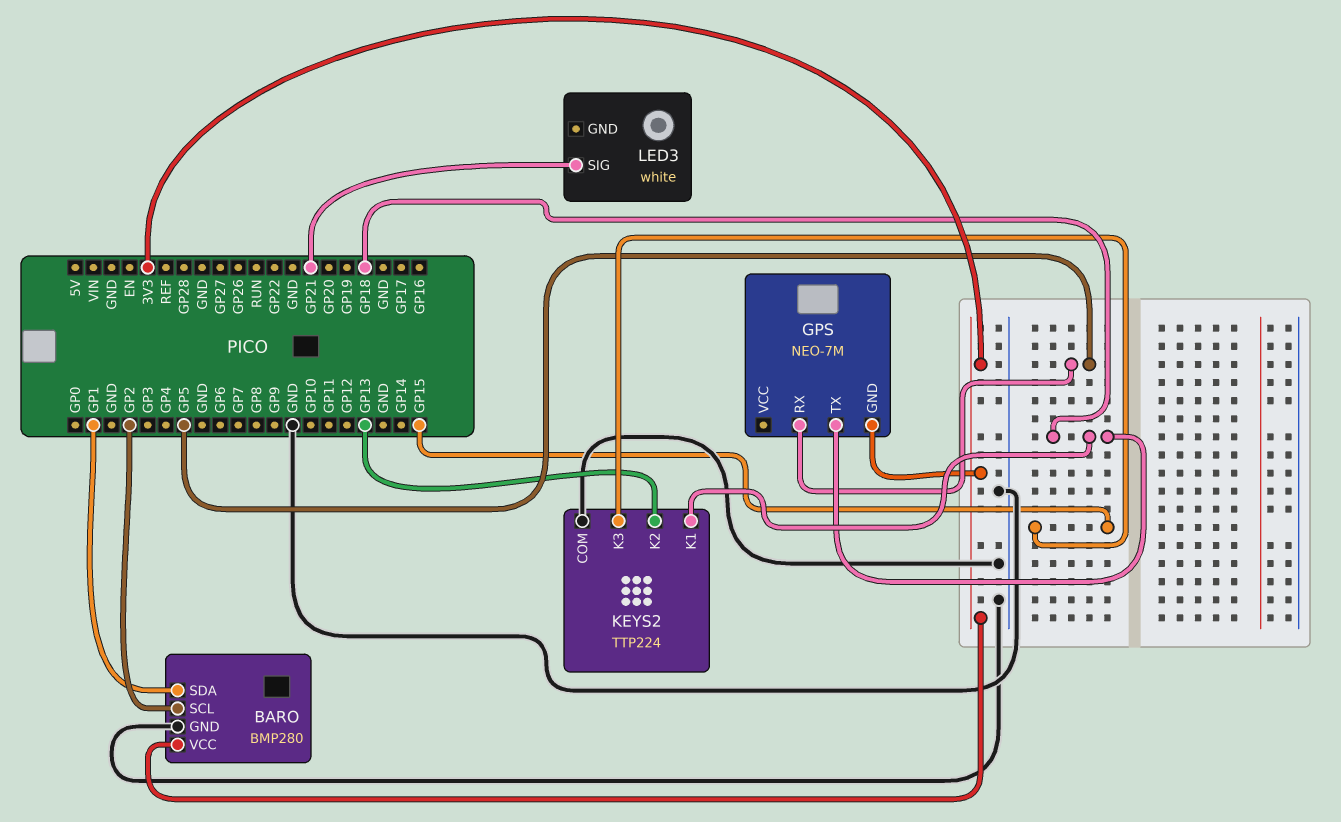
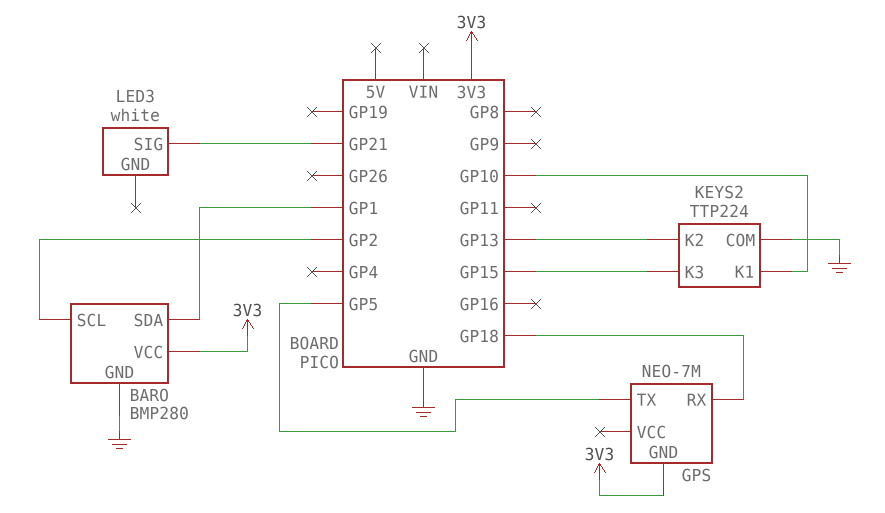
GPS pin RX: GP5 -> GP18
GPS pin TX: GP18 -> GP5
KEYS2 pin K1: GP18 -> GP10

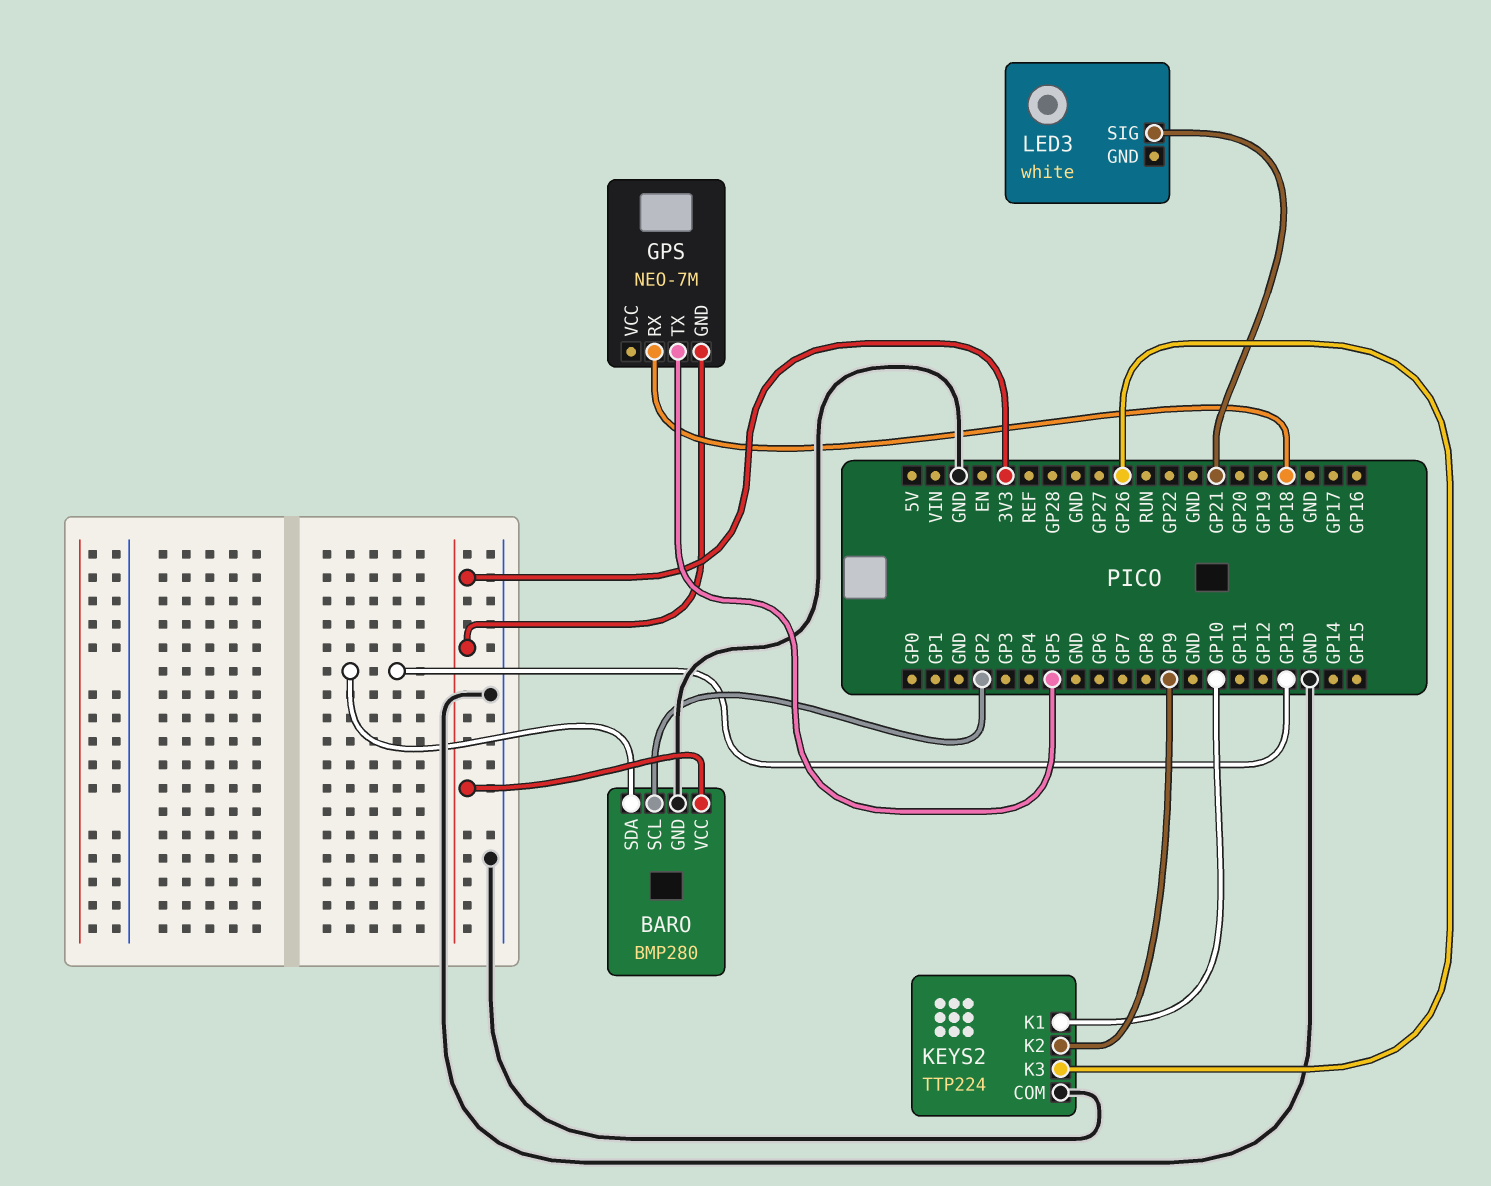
BARO pin SDA: GP1 -> GP13
KEYS2 pin K2: GP13 -> GP9
KEYS2 pin K3: GP15 -> GP26

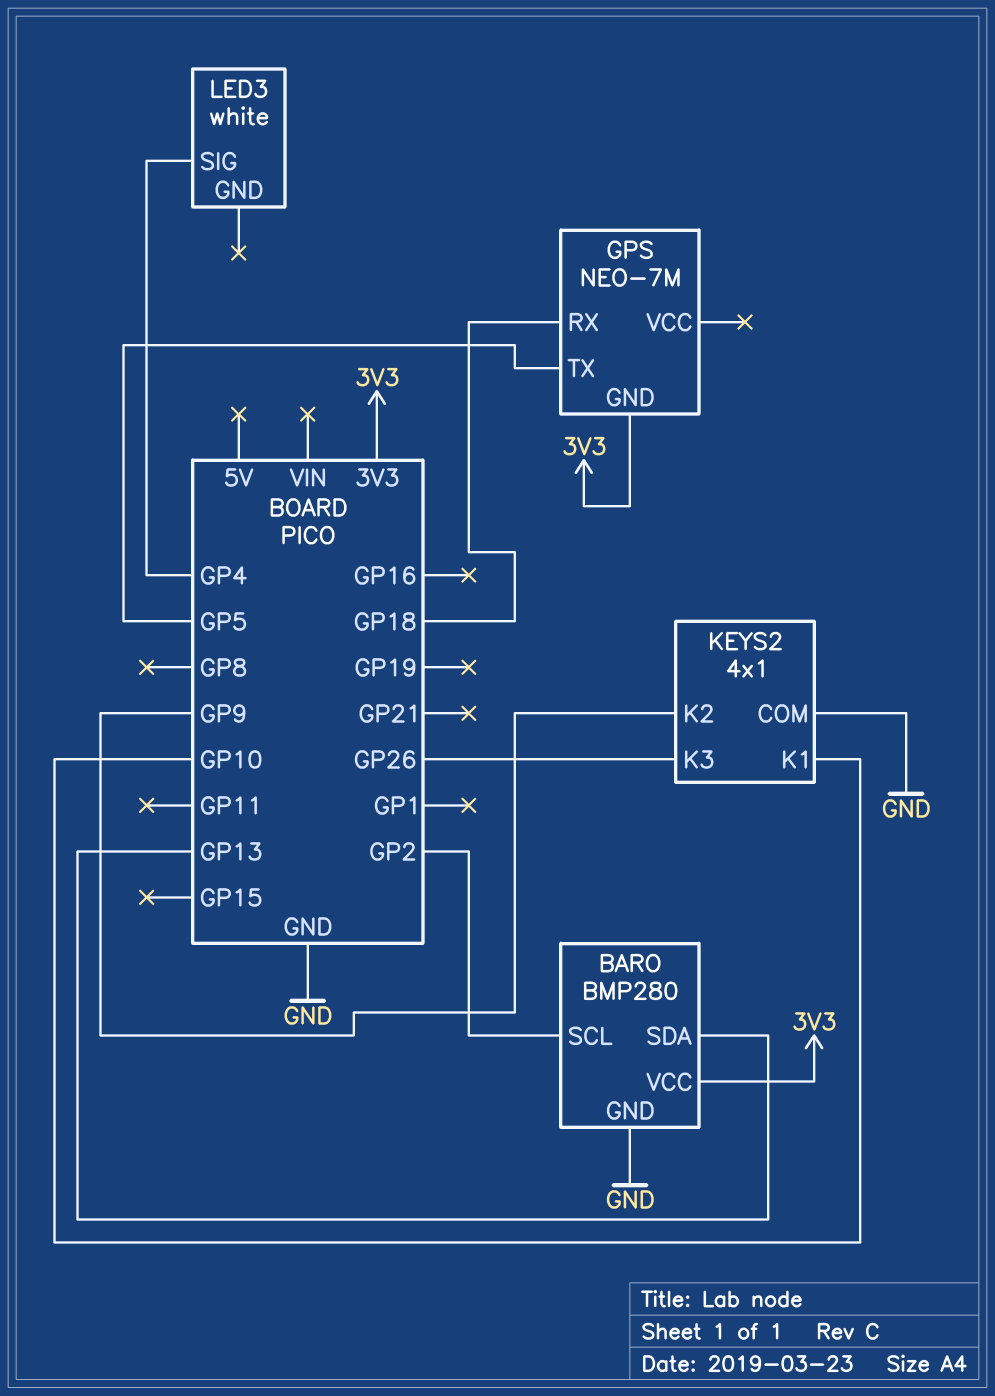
KEYS2: TTP224 -> 4x1
LED3 pin SIG: GP21 -> GP4

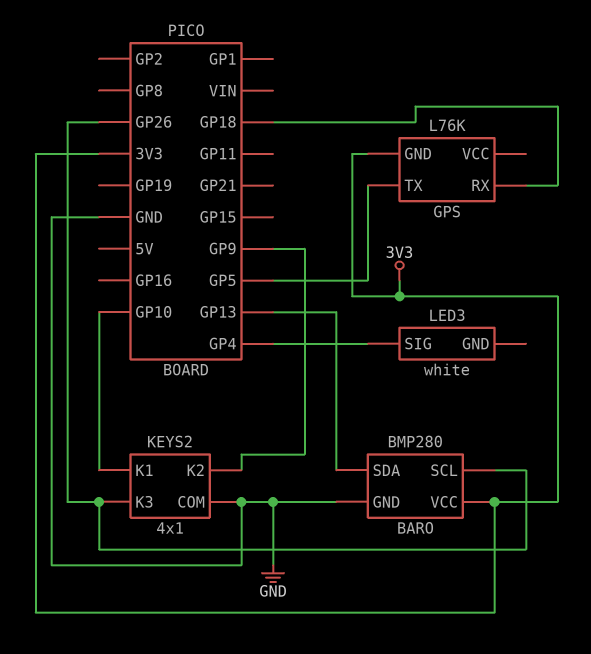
BARO pin SCL: GP2 -> GP26
GPS: NEO-7M -> L76K

